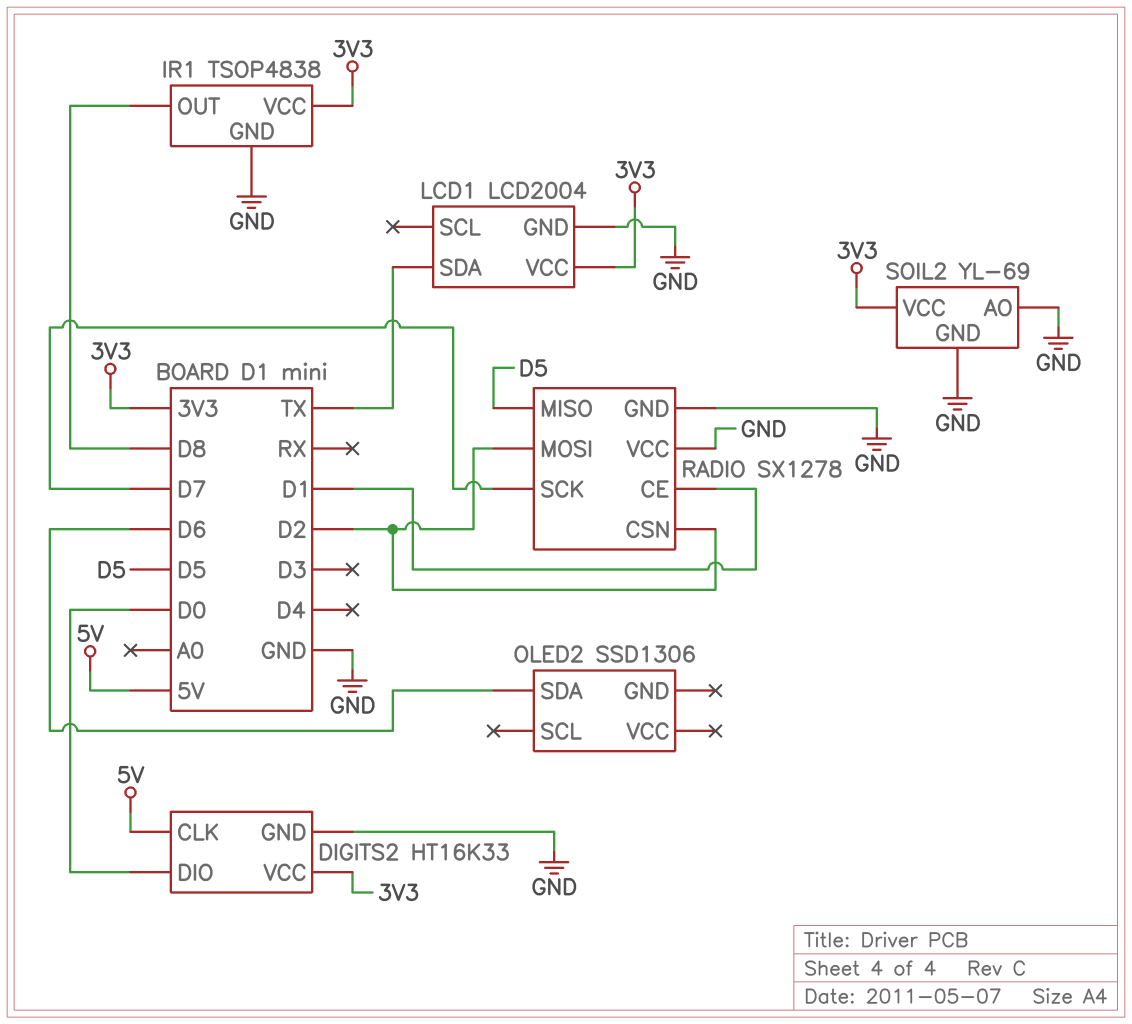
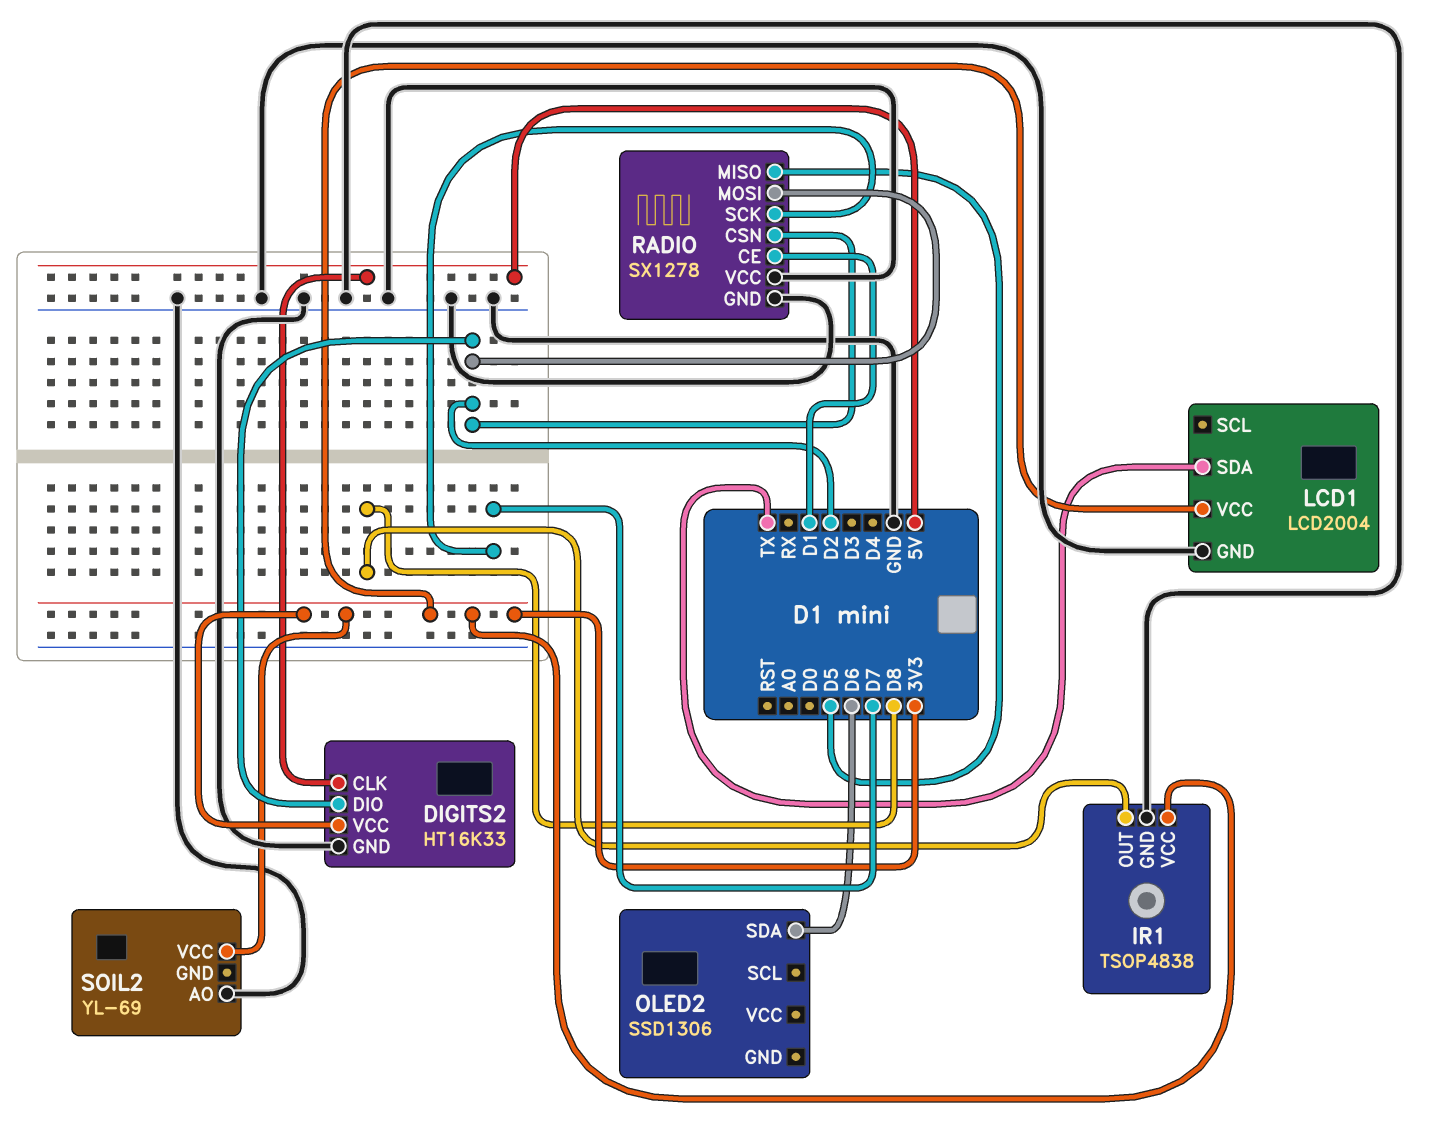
DIGITS2 pin DIO: D0 -> D2
SOIL2 pin GND: GND -> none

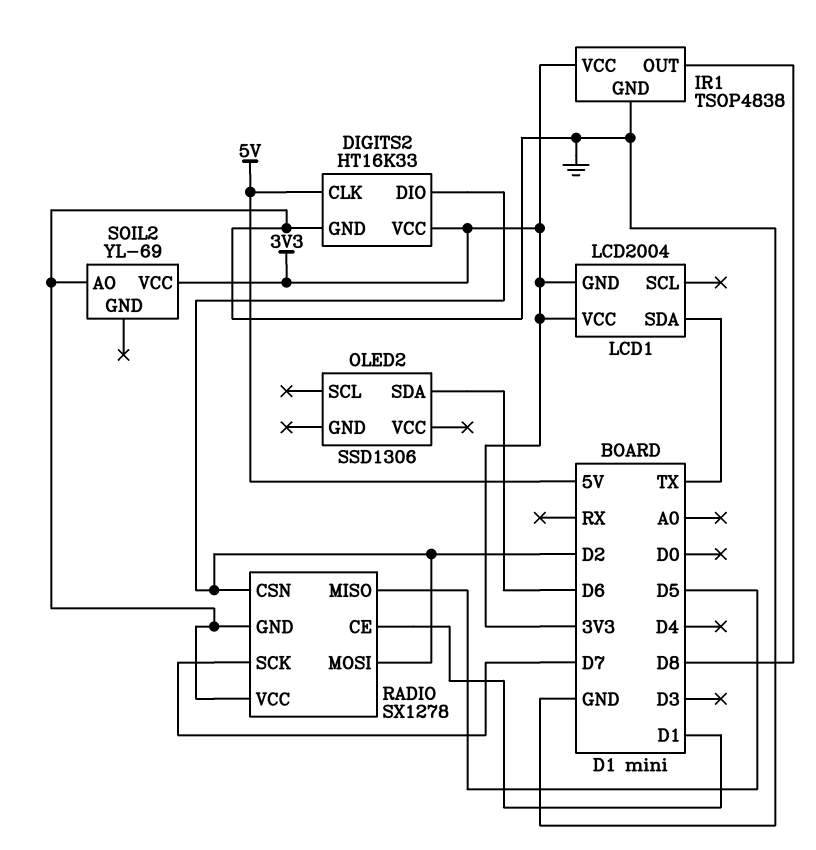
LCD1 pin GND: GND -> 3V3

